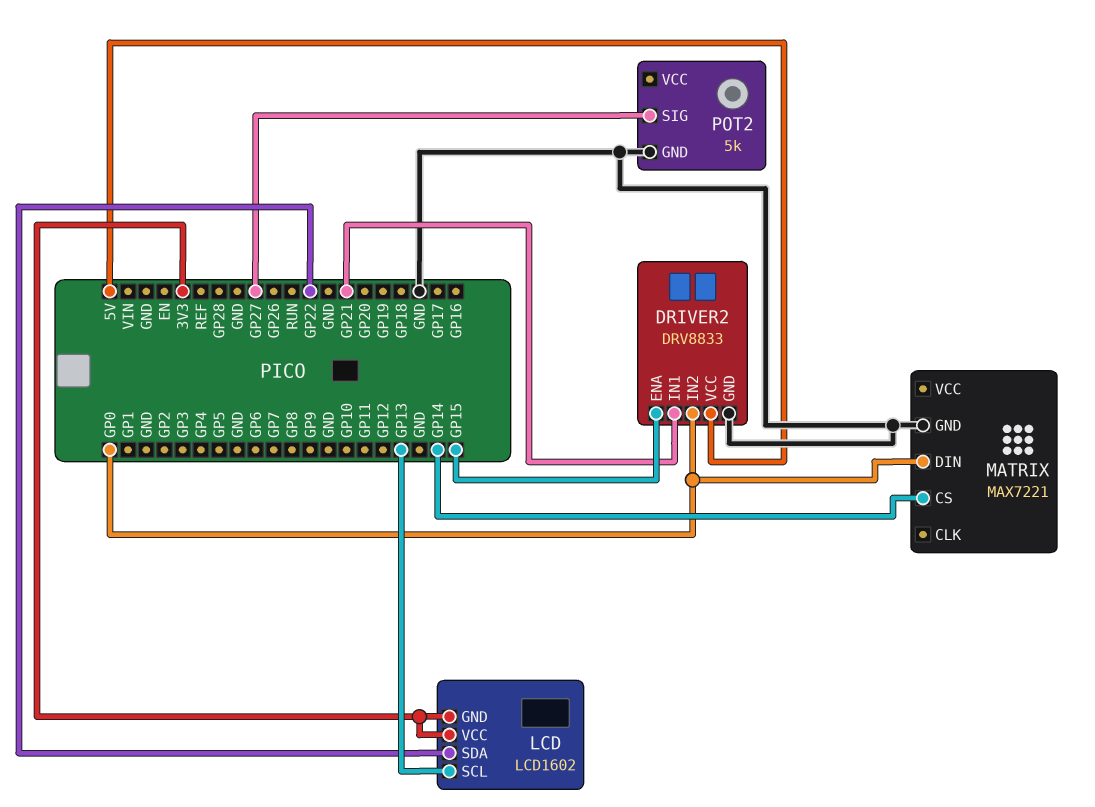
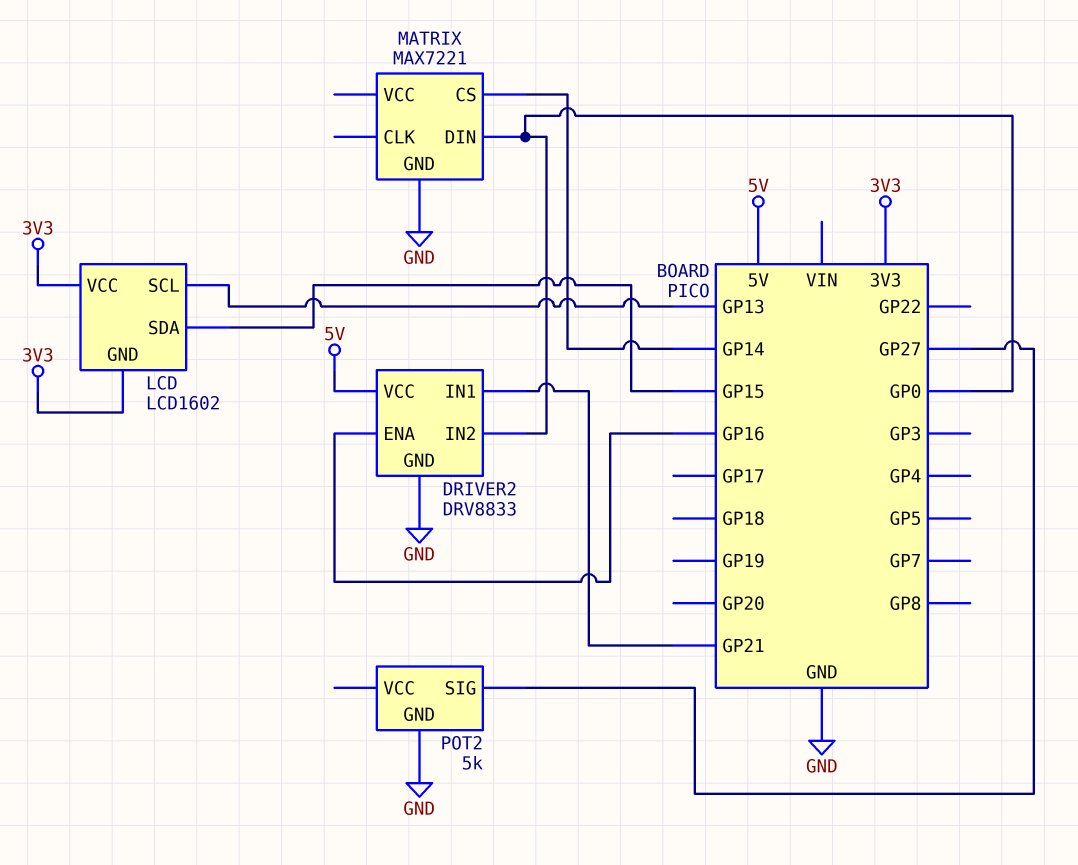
DRIVER2 pin ENA: GP15 -> GP16
LCD pin SDA: GP22 -> GP15

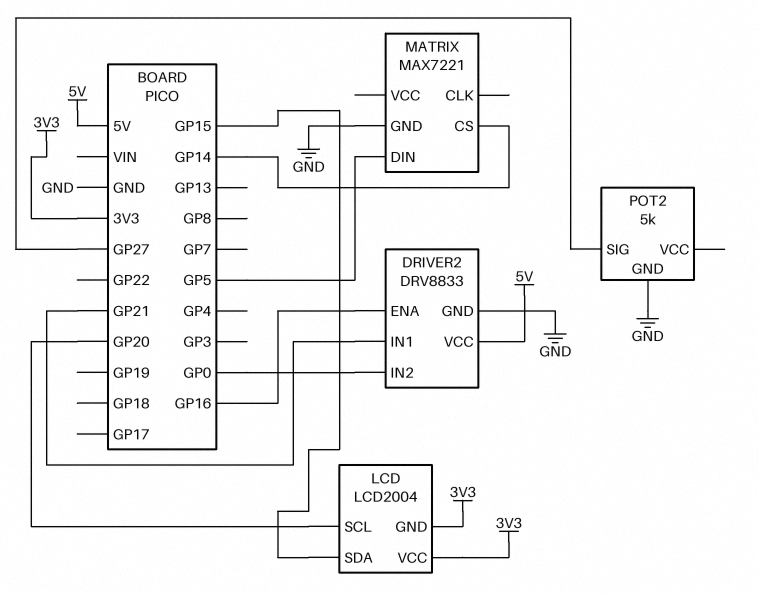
LCD: LCD1602 -> LCD2004
LCD pin SCL: GP13 -> GP20
MATRIX pin DIN: GP0 -> GP5

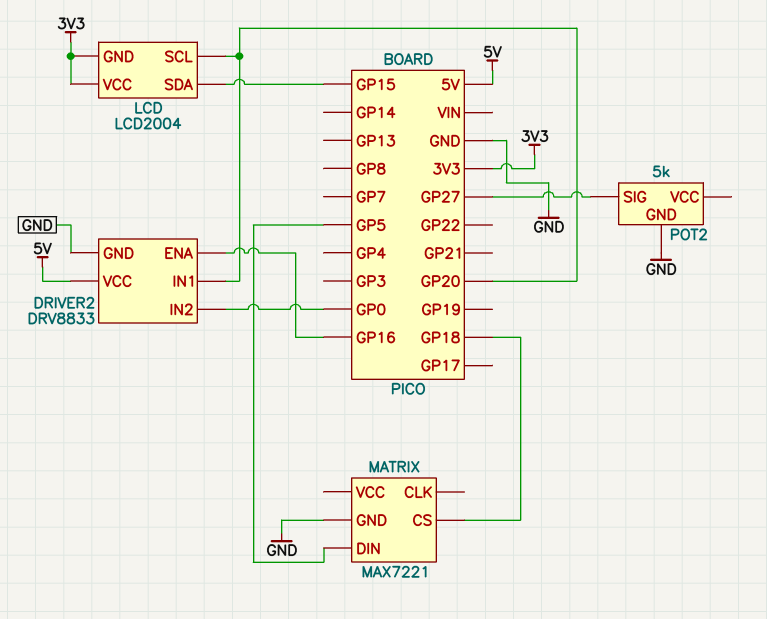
DRIVER2 pin IN1: GP21 -> GP20
MATRIX pin CS: GP14 -> GP18

